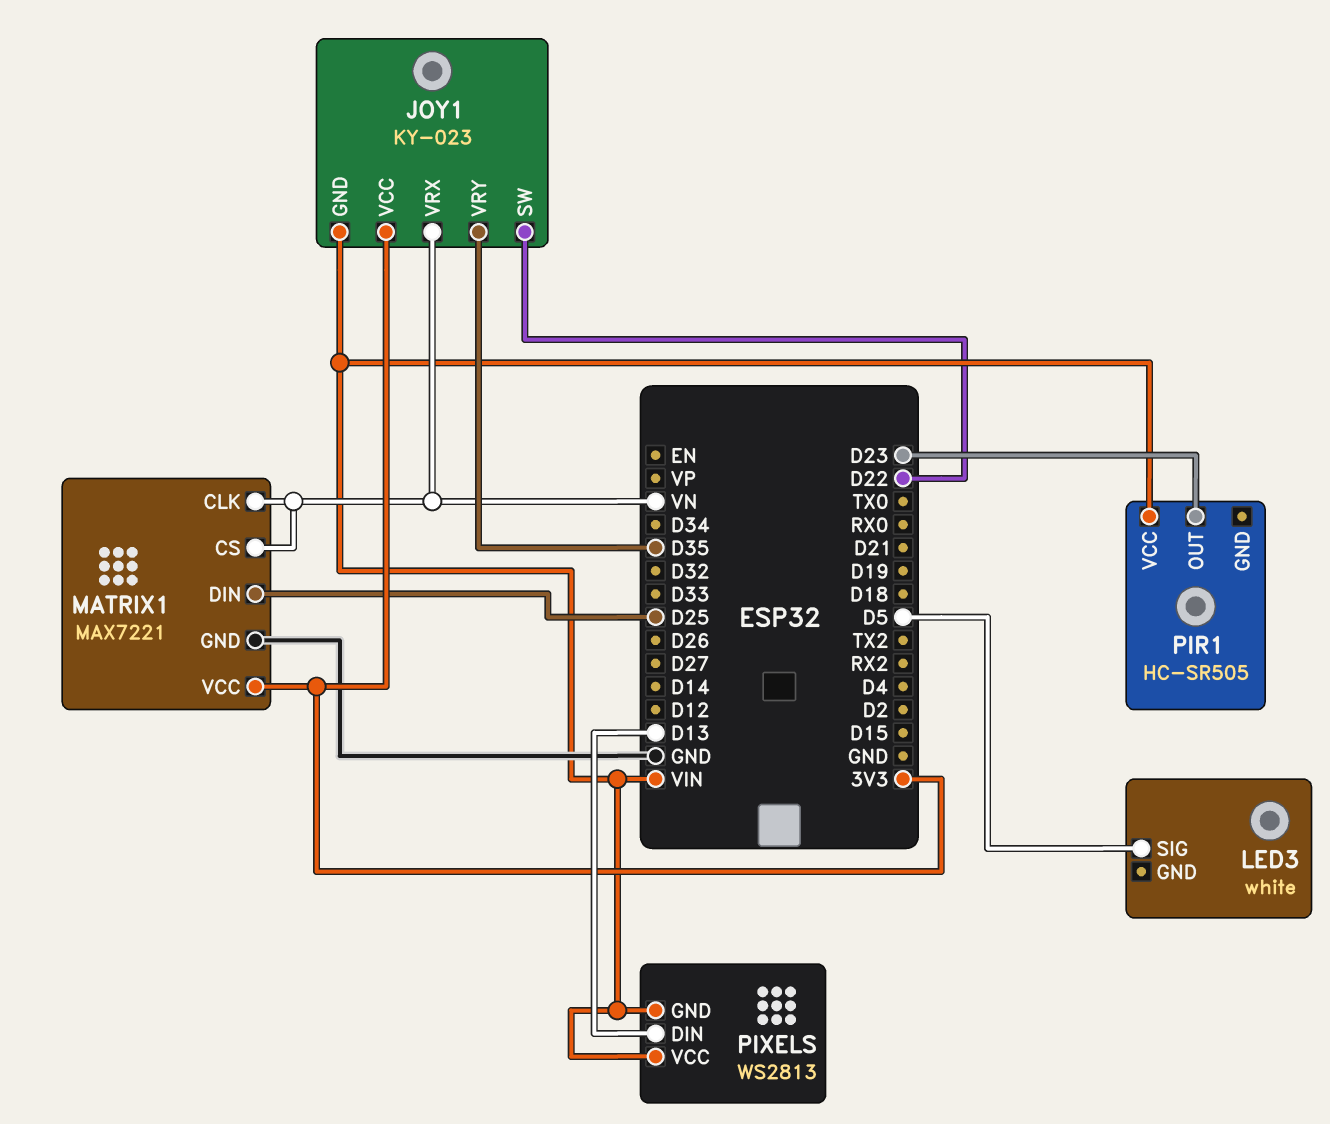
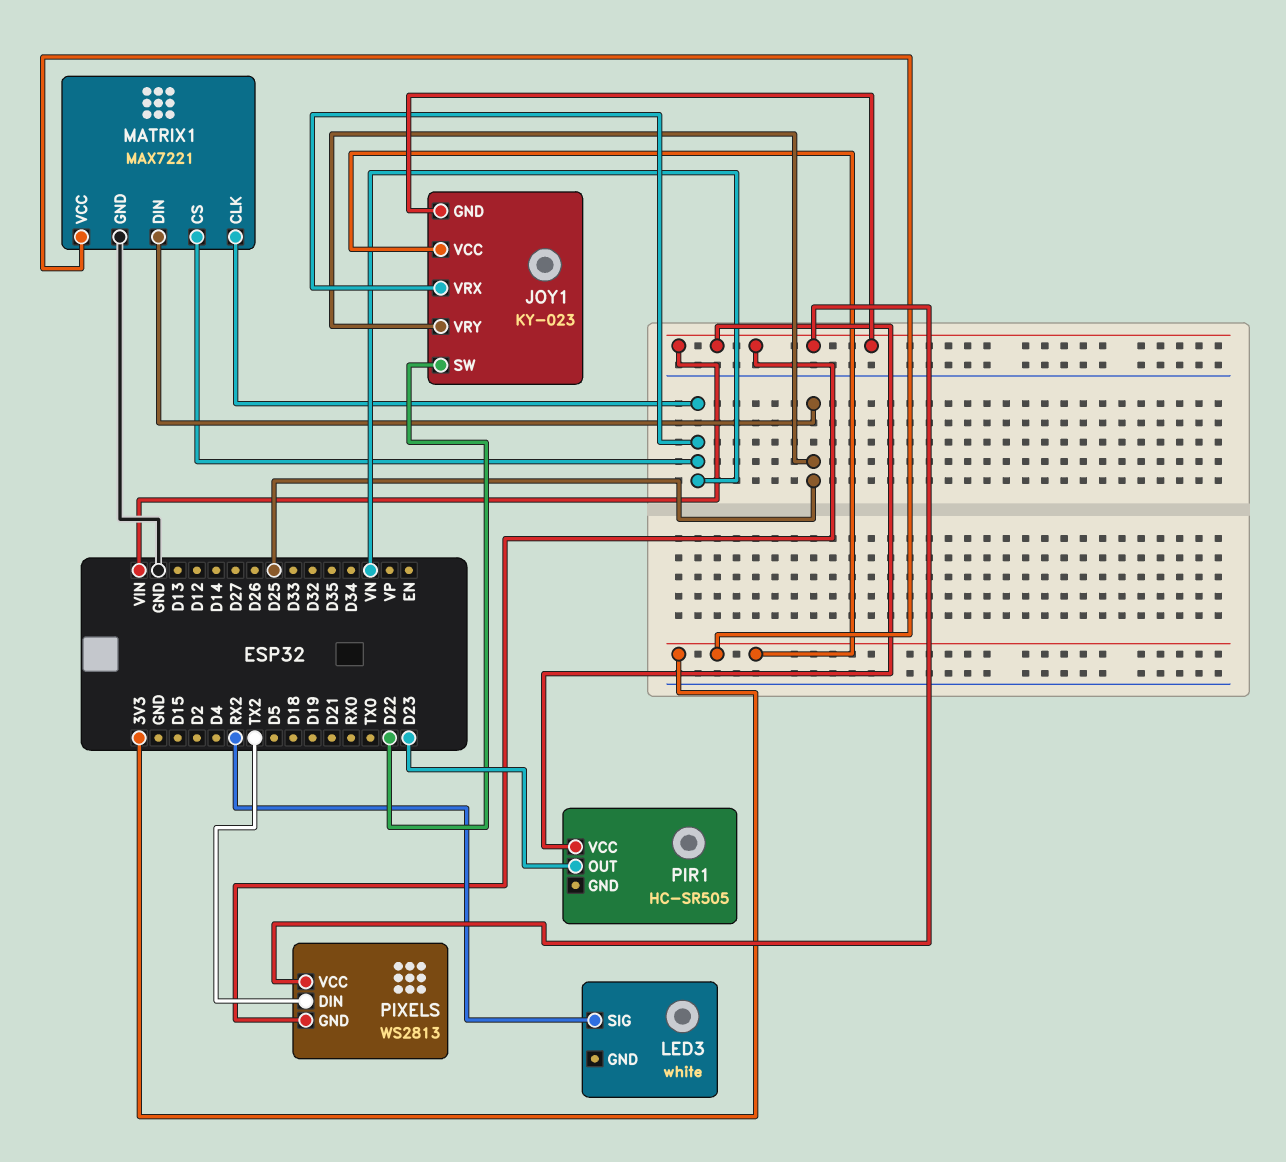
JOY1 pin VRY: D35 -> D25
LED3 pin SIG: D5 -> RX2
PIXELS pin DIN: D13 -> TX2

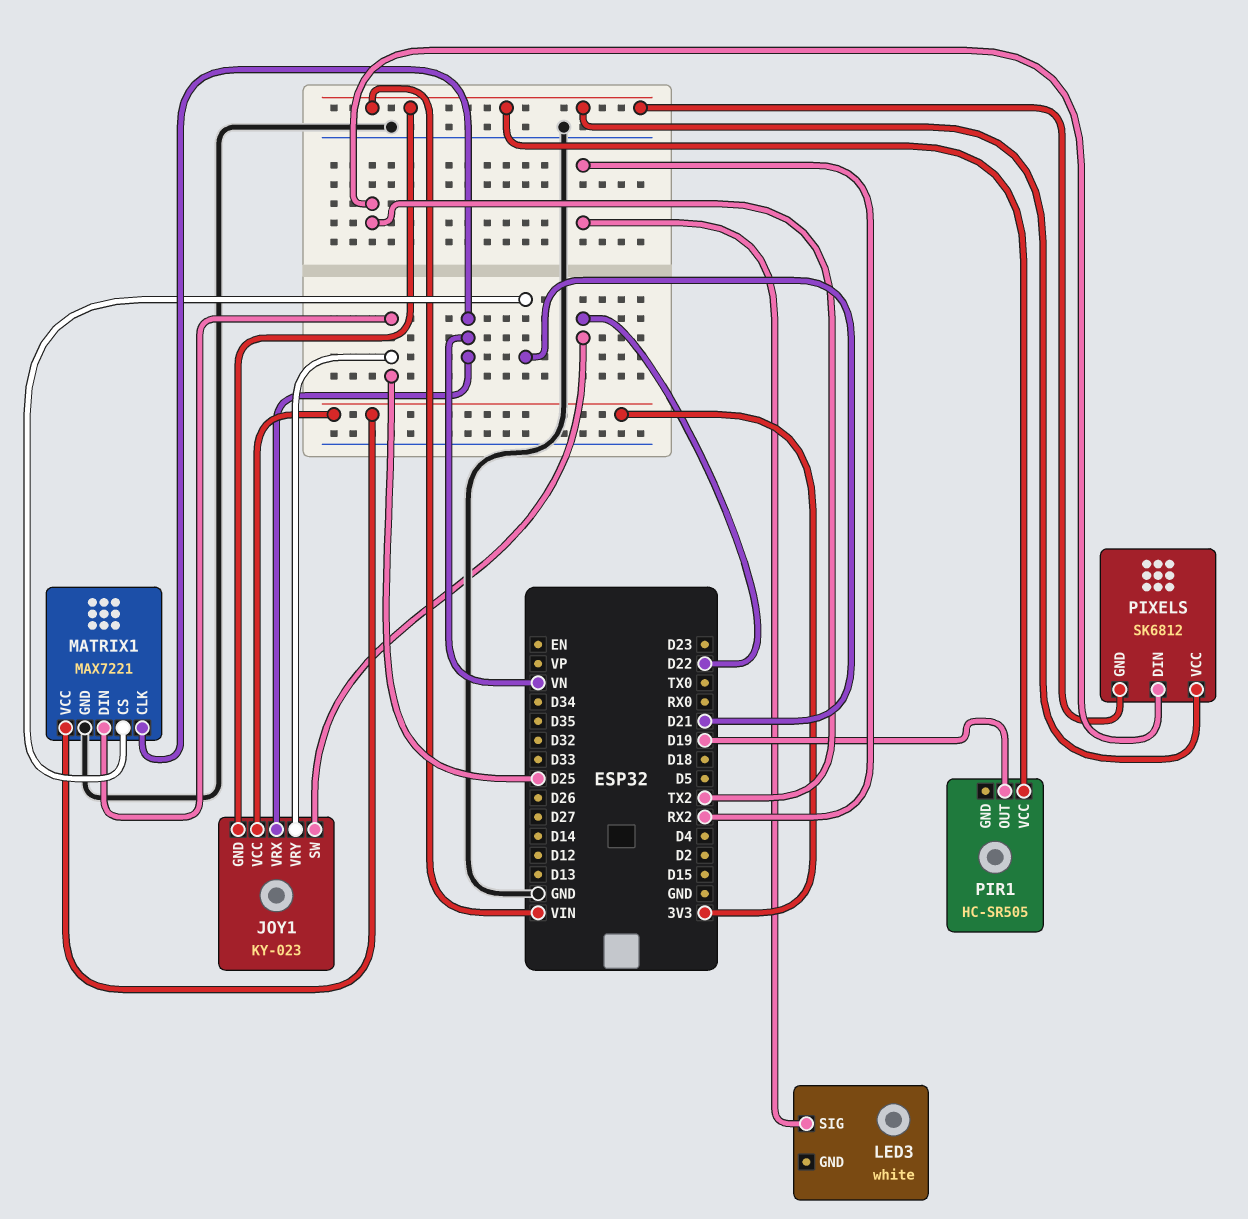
MATRIX1 pin CS: VN -> D21
PIR1 pin OUT: D23 -> D19
PIXELS: WS2813 -> SK6812

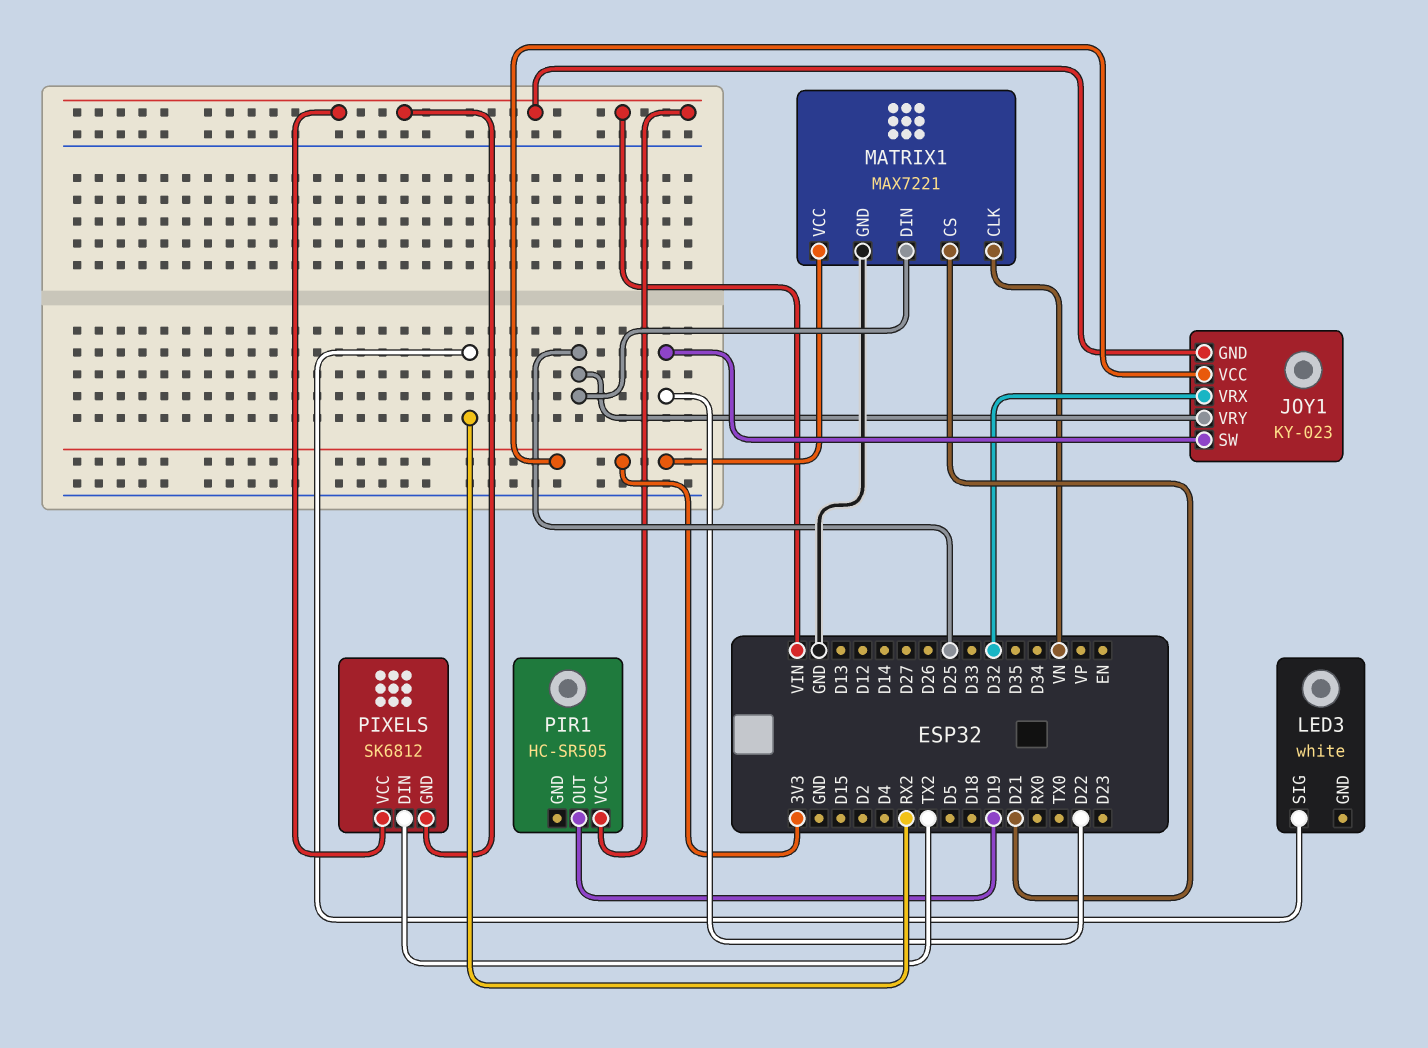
JOY1 pin VRX: VN -> D32

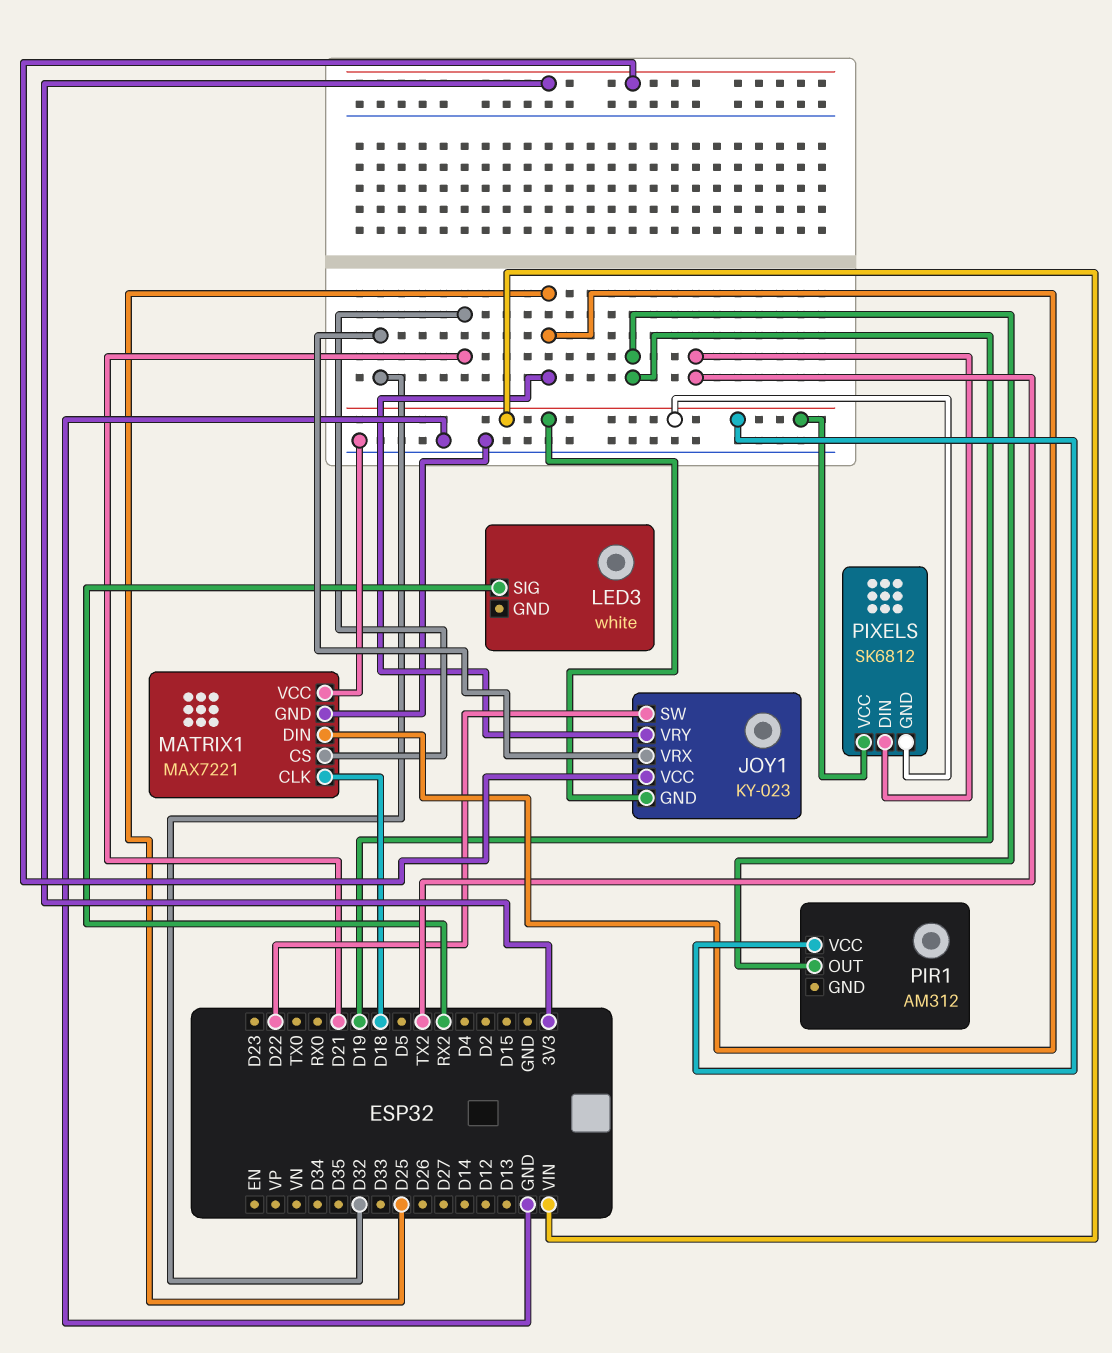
MATRIX1 pin CLK: VN -> D18
MATRIX1 pin VCC: 3V3 -> GND
PIR1: HC-SR505 -> AM312

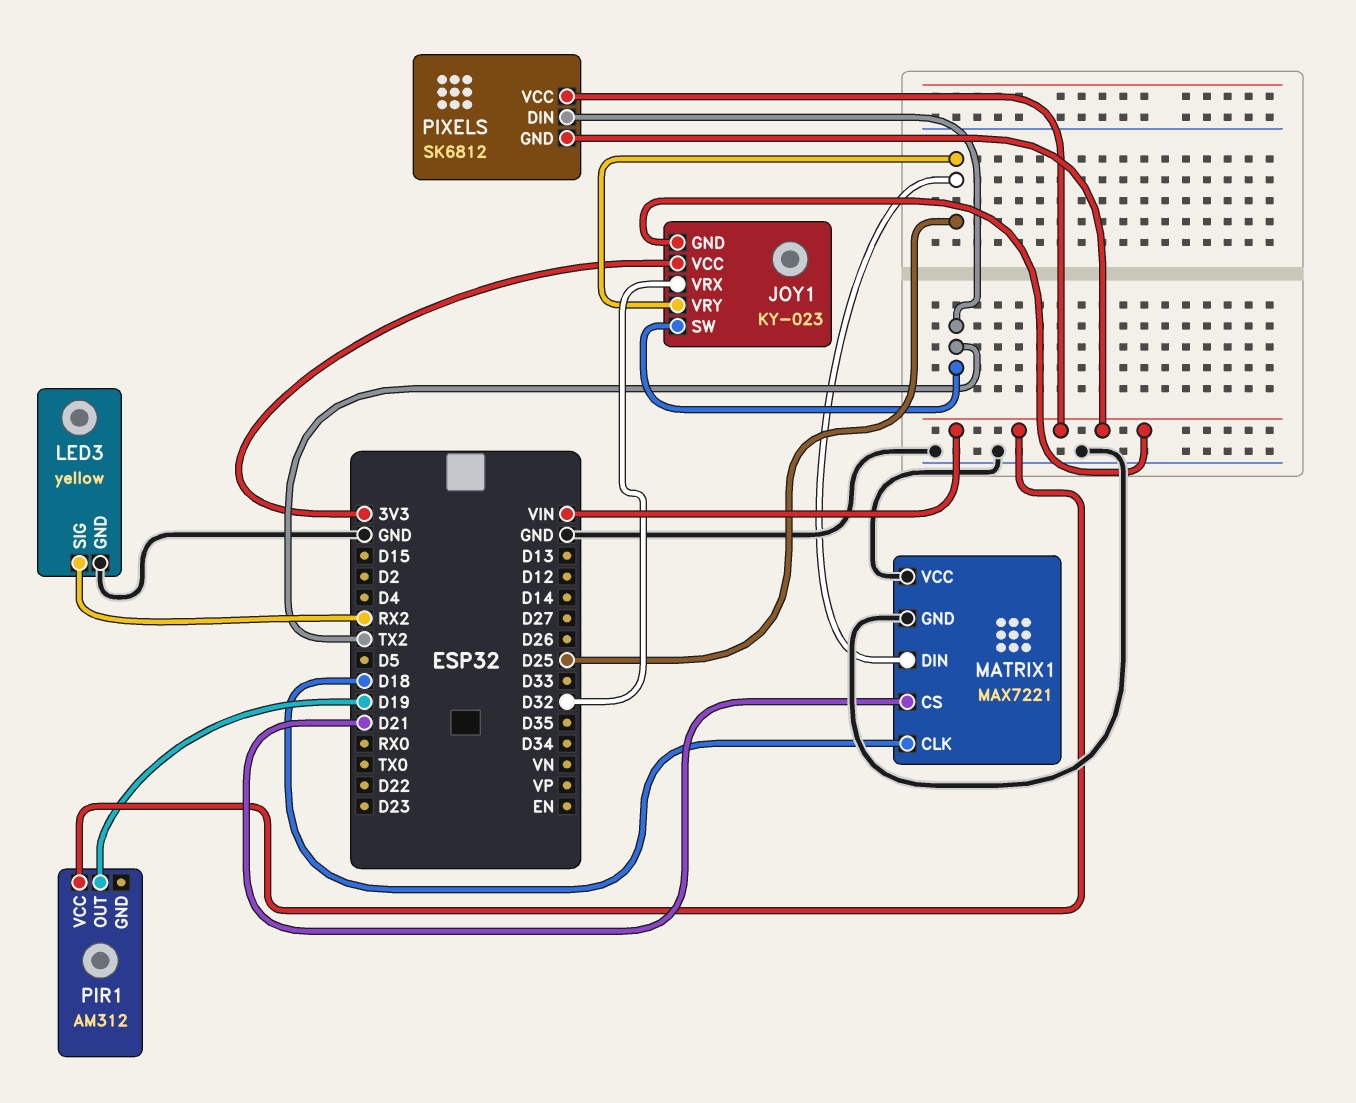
JOY1 pin SW: D22 -> TX2
LED3: white -> yellow
LED3 pin GND: none -> GND

